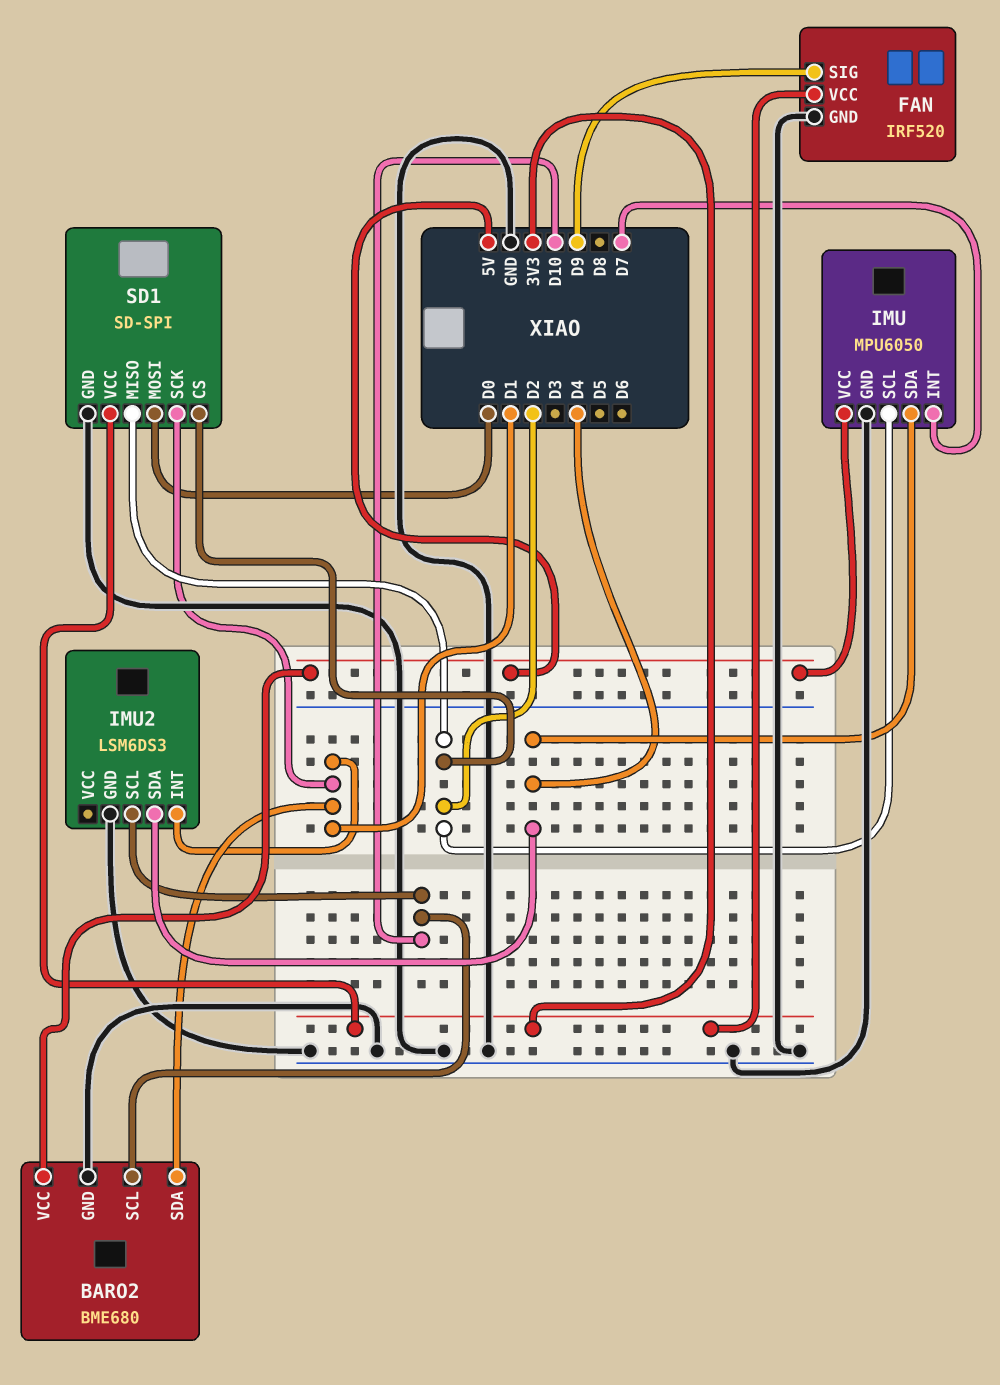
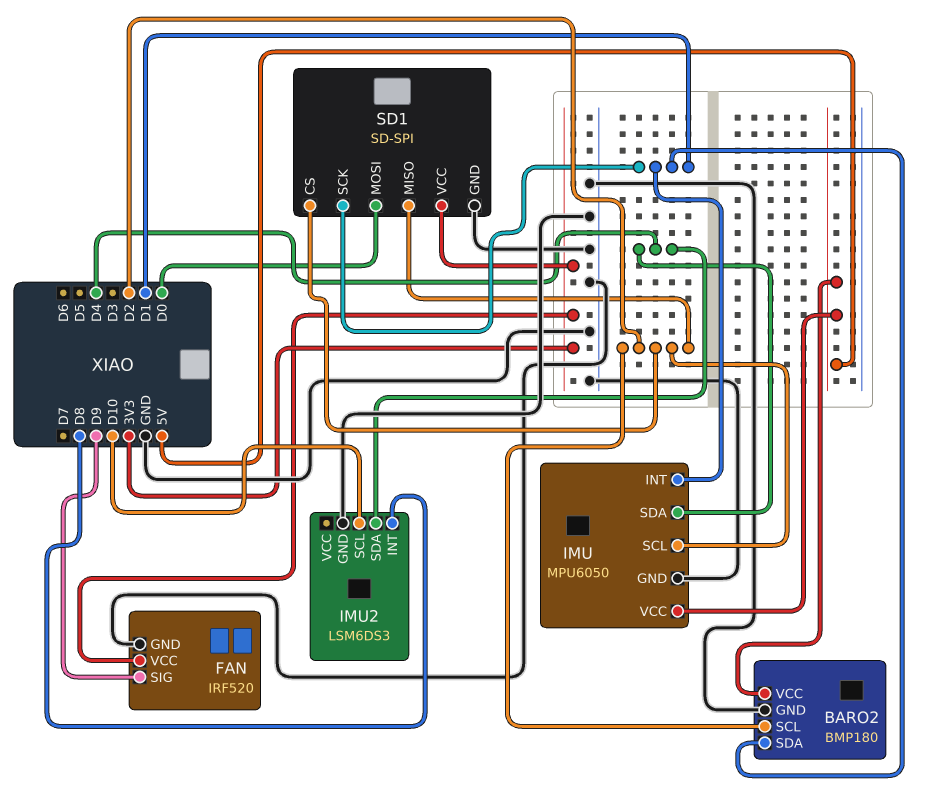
BARO2: BME680 -> BMP180
BARO2 pin SCL: D10 -> D2
IMU pin INT: D7 -> D1
IMU2 pin INT: D1 -> D8

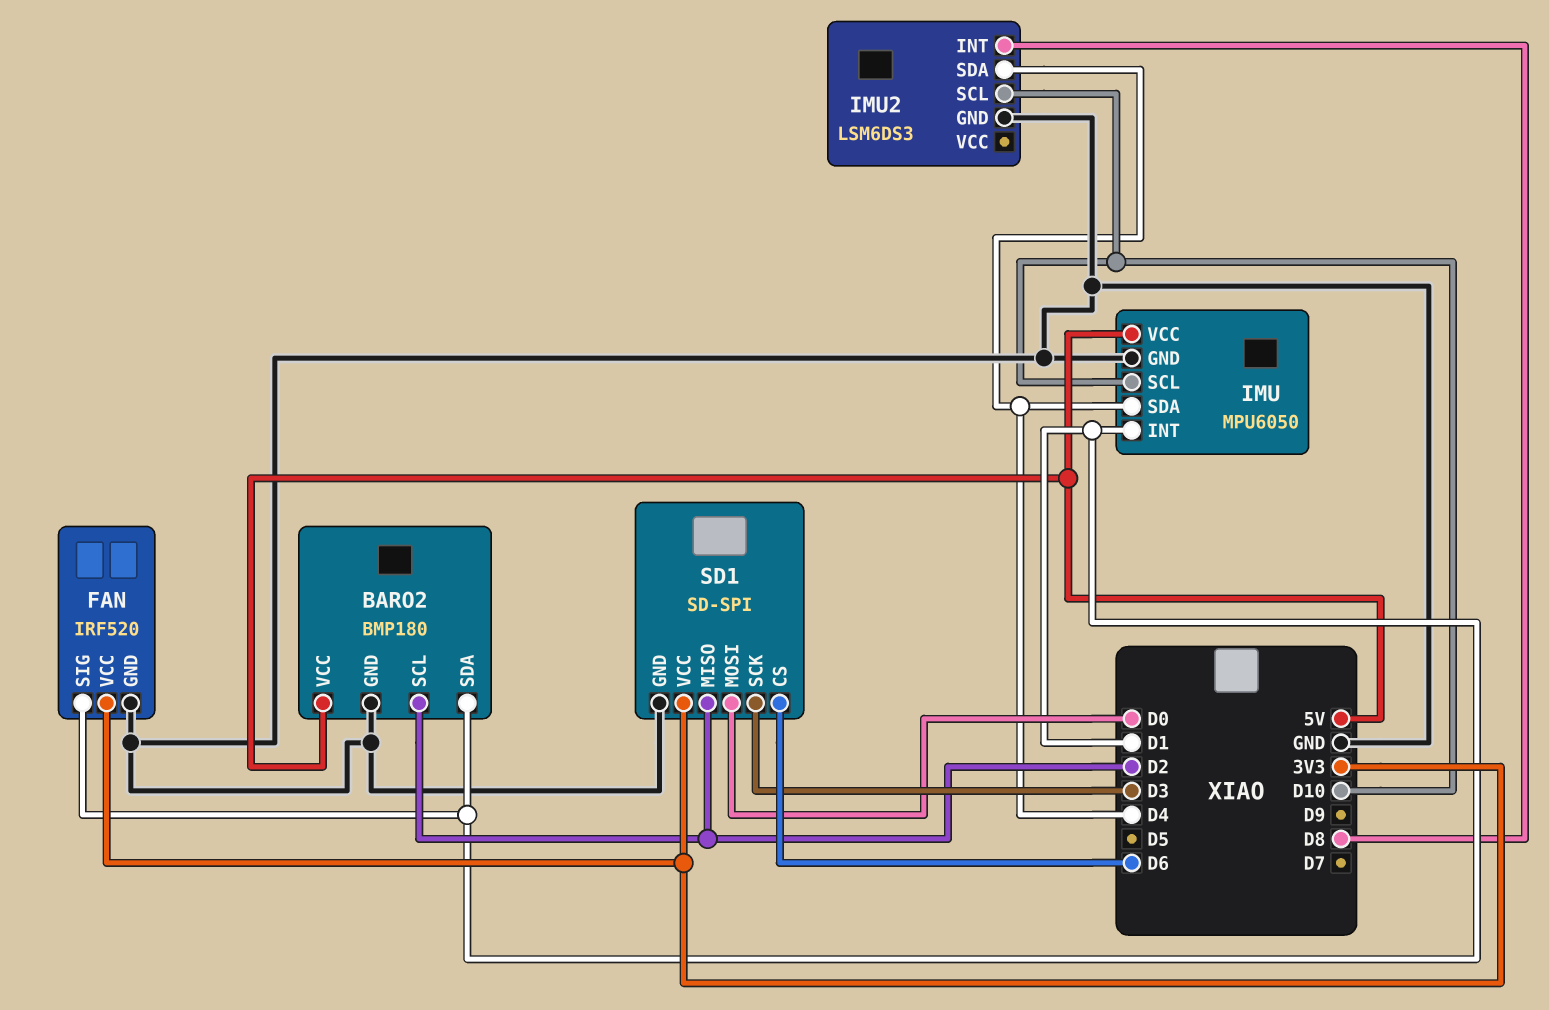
FAN pin SIG: D9 -> D1
IMU pin SCL: D2 -> D10
SD1 pin CS: D2 -> D6
SD1 pin SCK: D1 -> D3

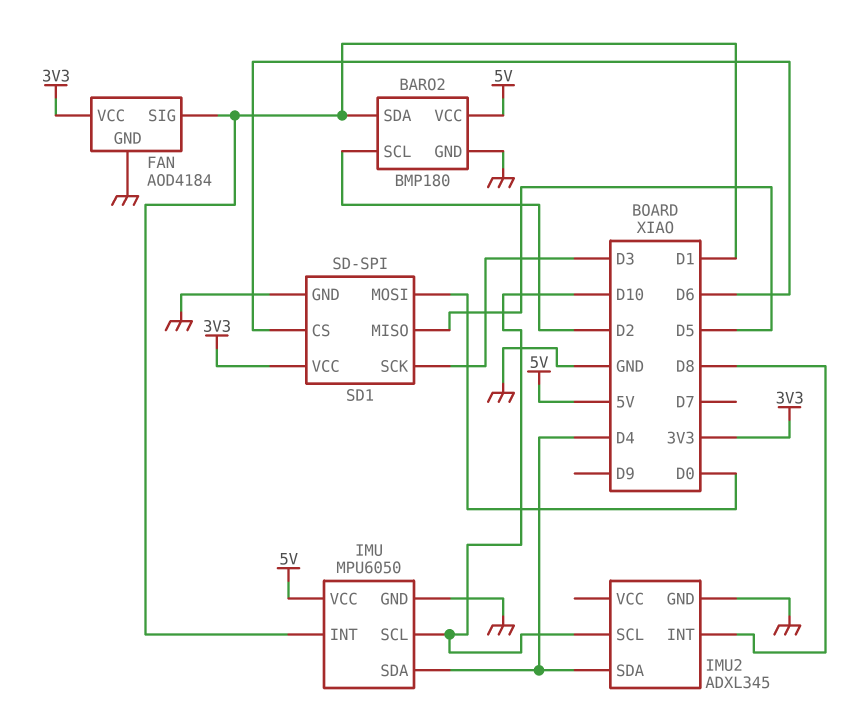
FAN: IRF520 -> AOD4184
IMU2: LSM6DS3 -> ADXL345
SD1 pin MISO: D2 -> D5

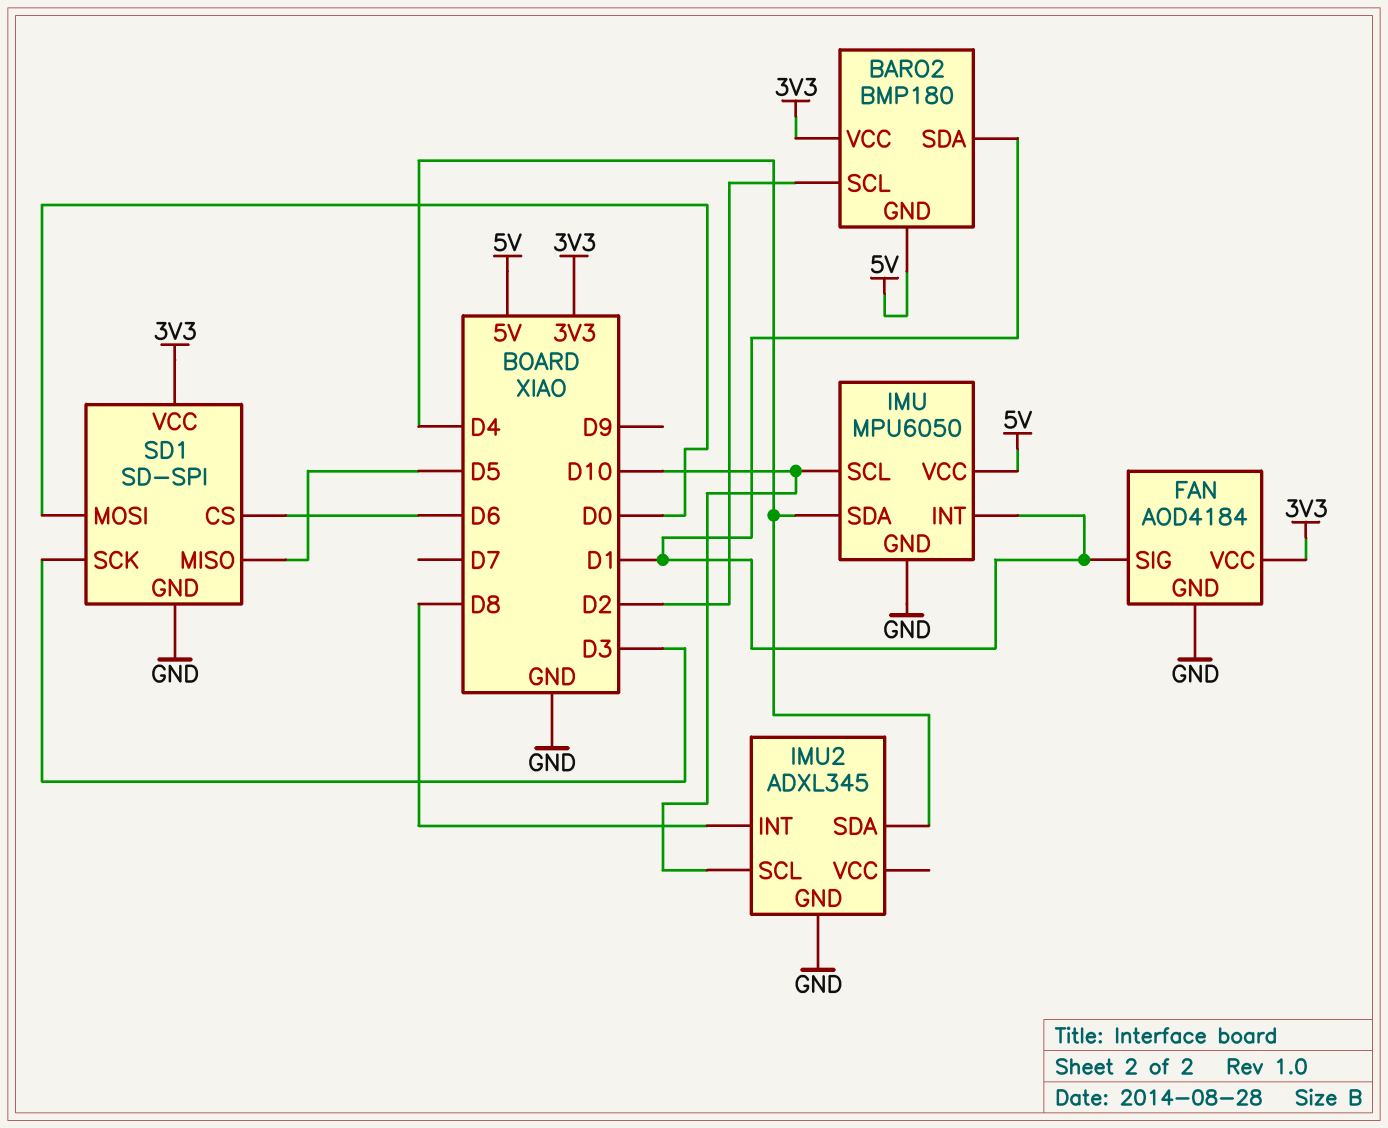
BARO2 pin GND: GND -> 5V
BARO2 pin VCC: 5V -> 3V3

